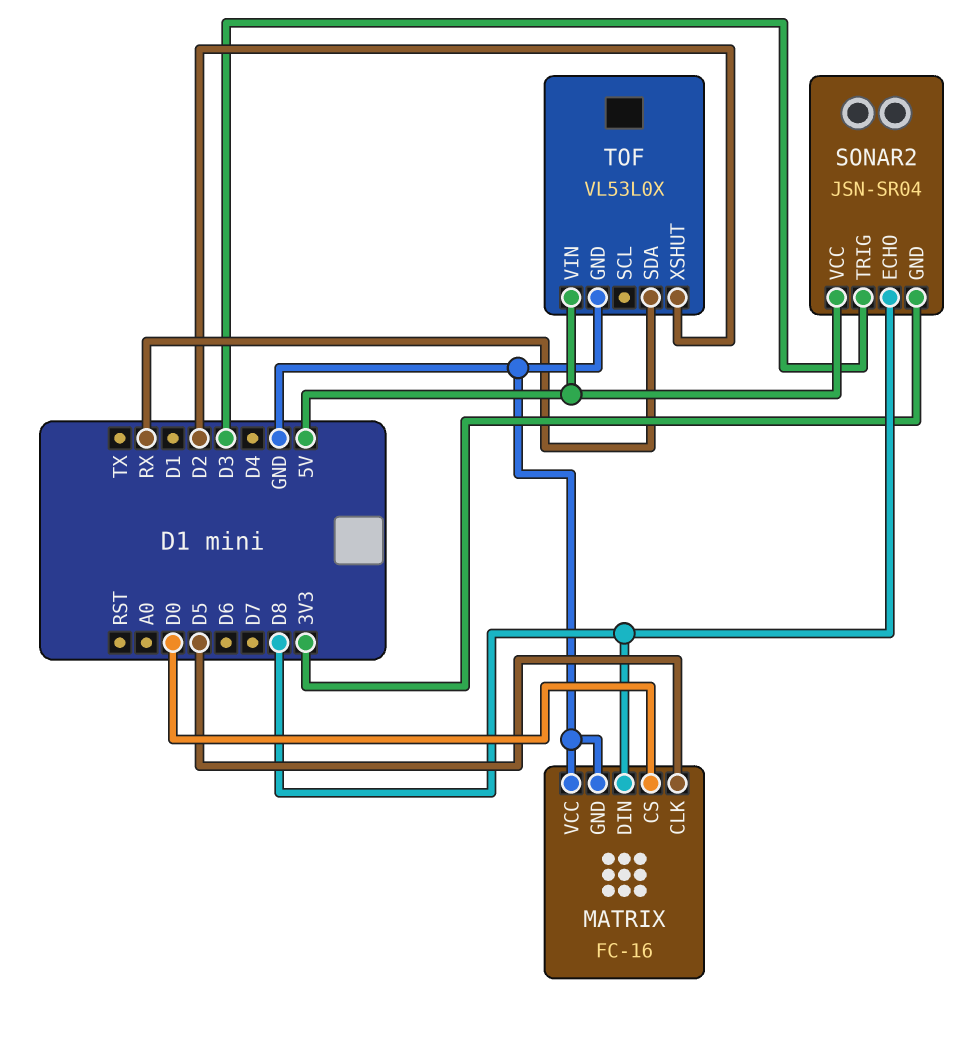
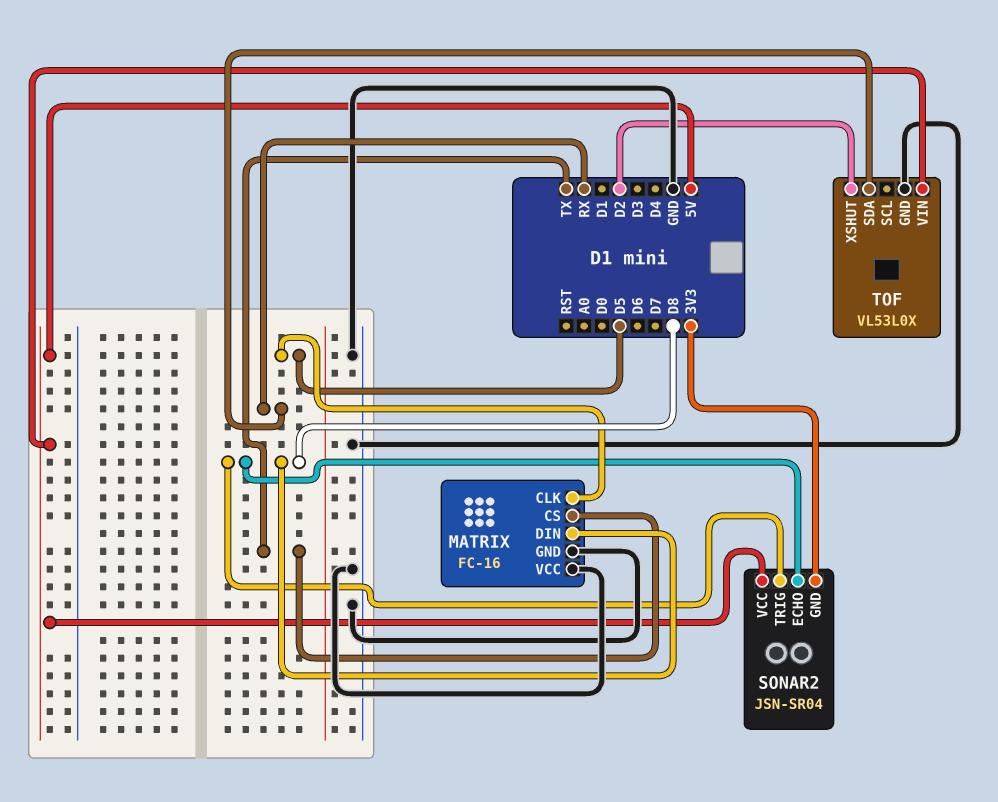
MATRIX pin CS: D0 -> TX
SONAR2 pin TRIG: D3 -> D8

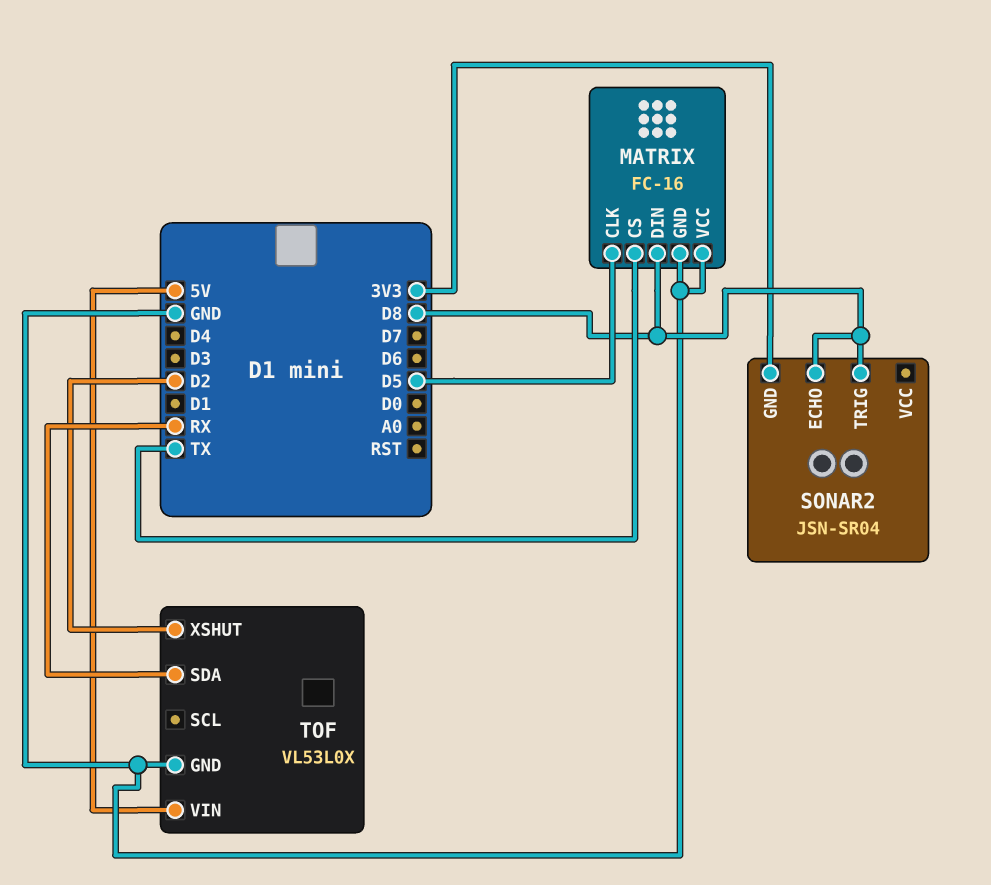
SONAR2 pin VCC: 5V -> none

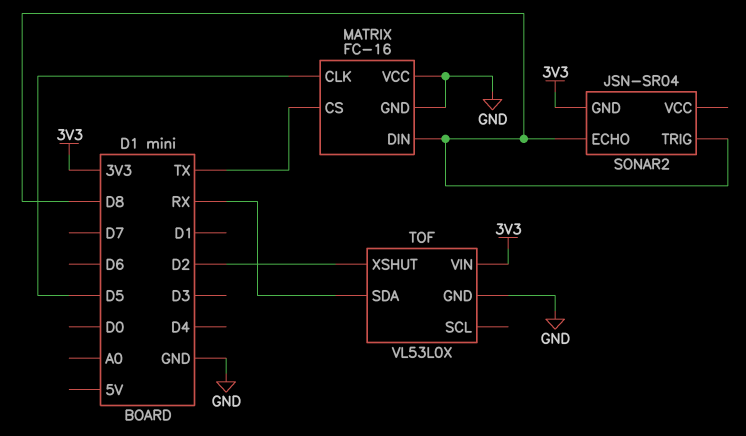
TOF pin VIN: 5V -> 3V3

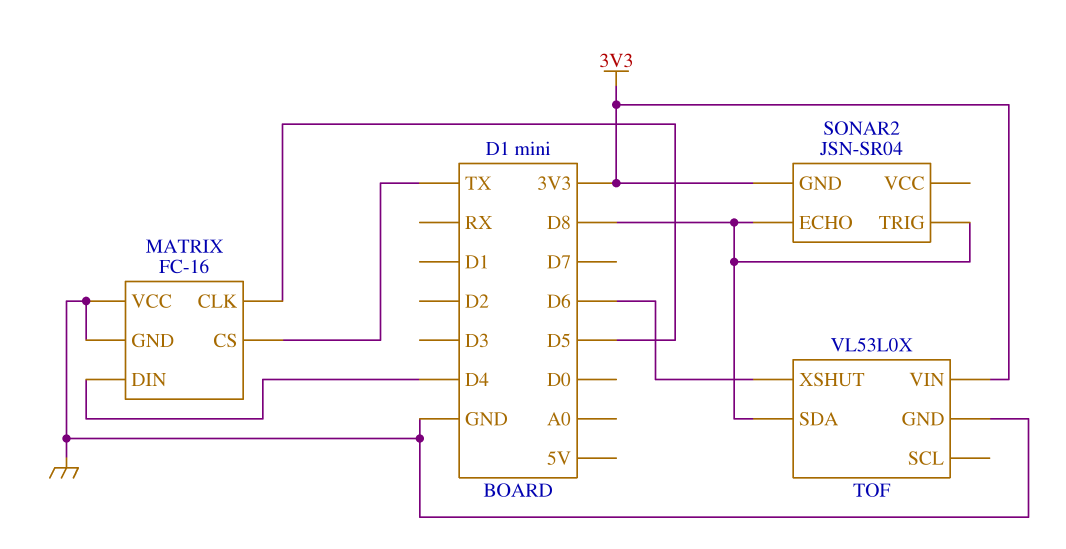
MATRIX pin DIN: D8 -> D4
TOF pin SDA: RX -> D8
TOF pin XSHUT: D2 -> D6

